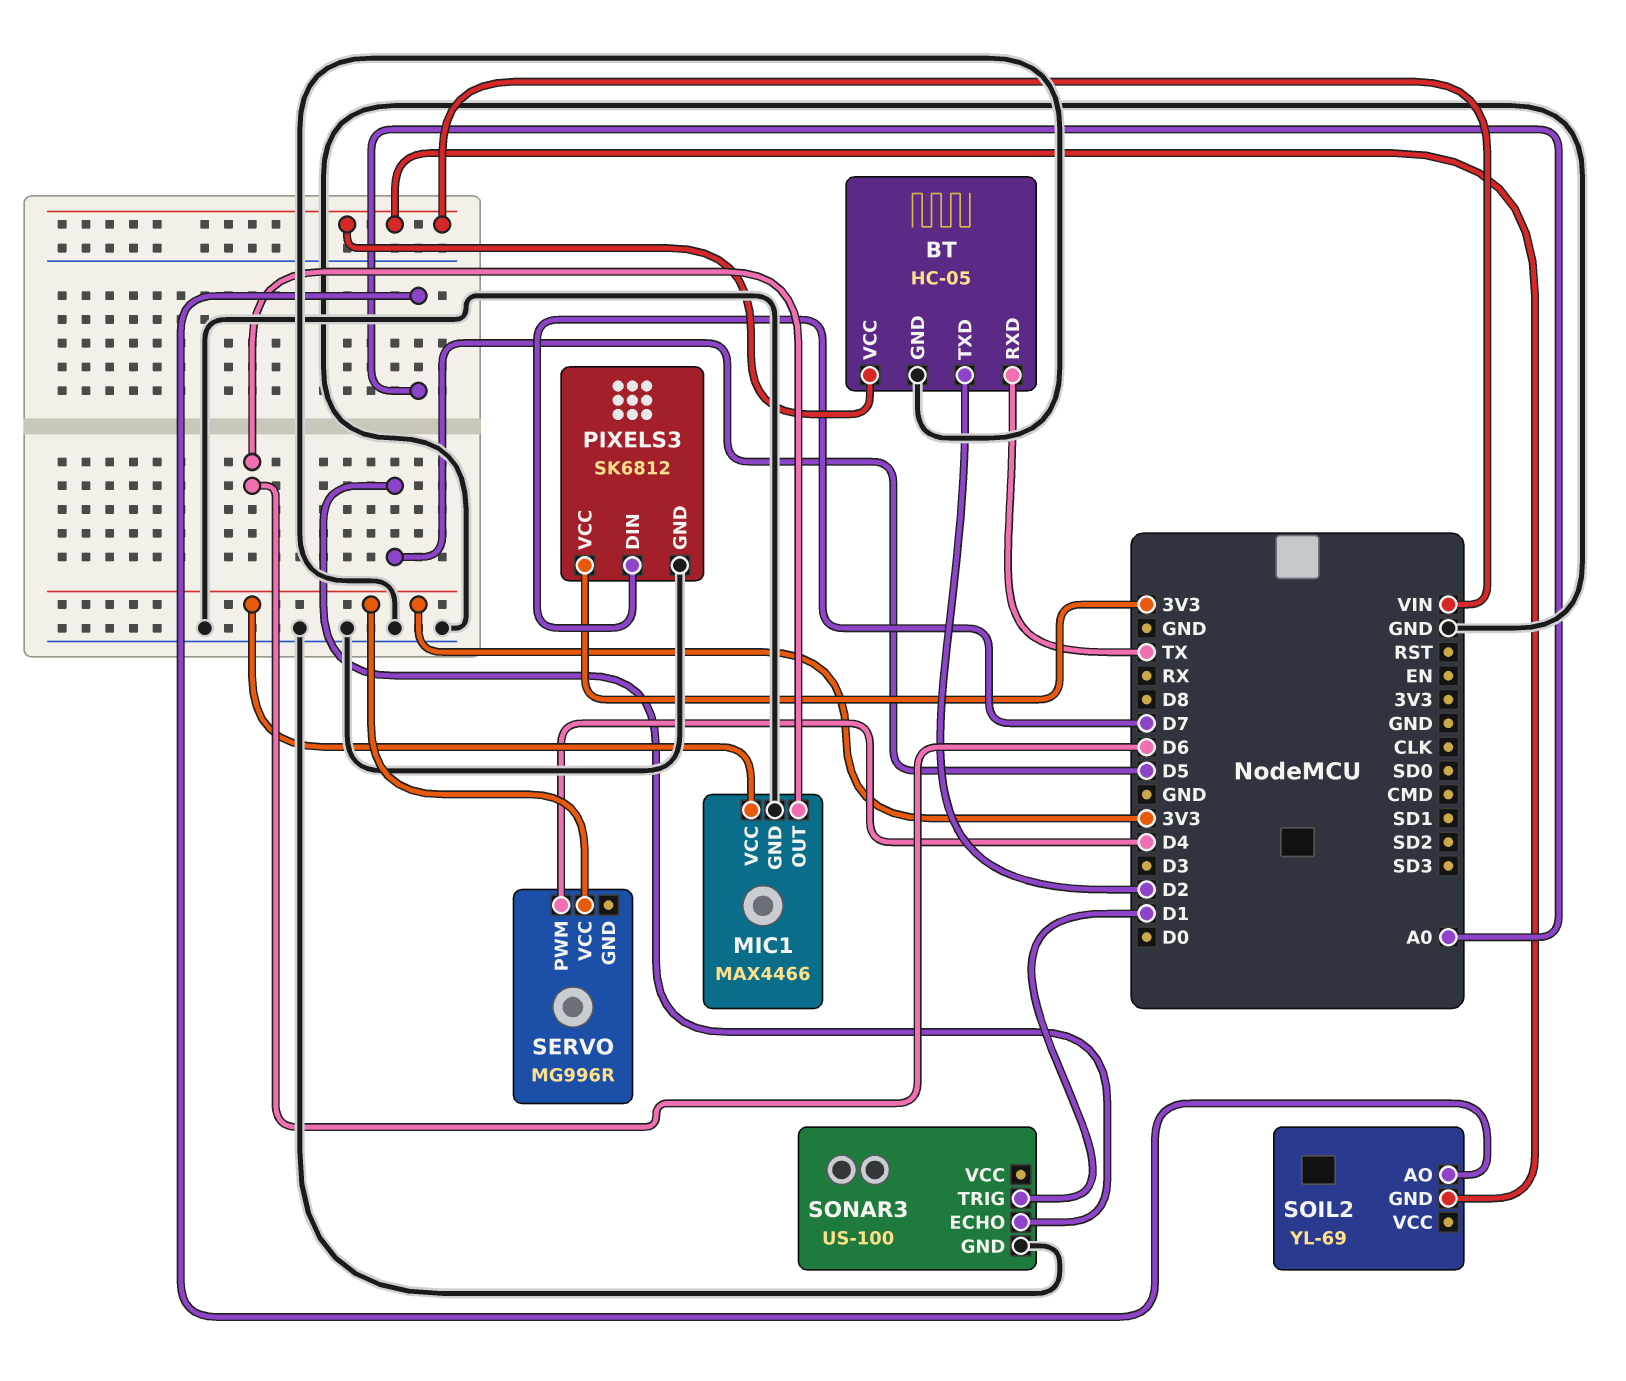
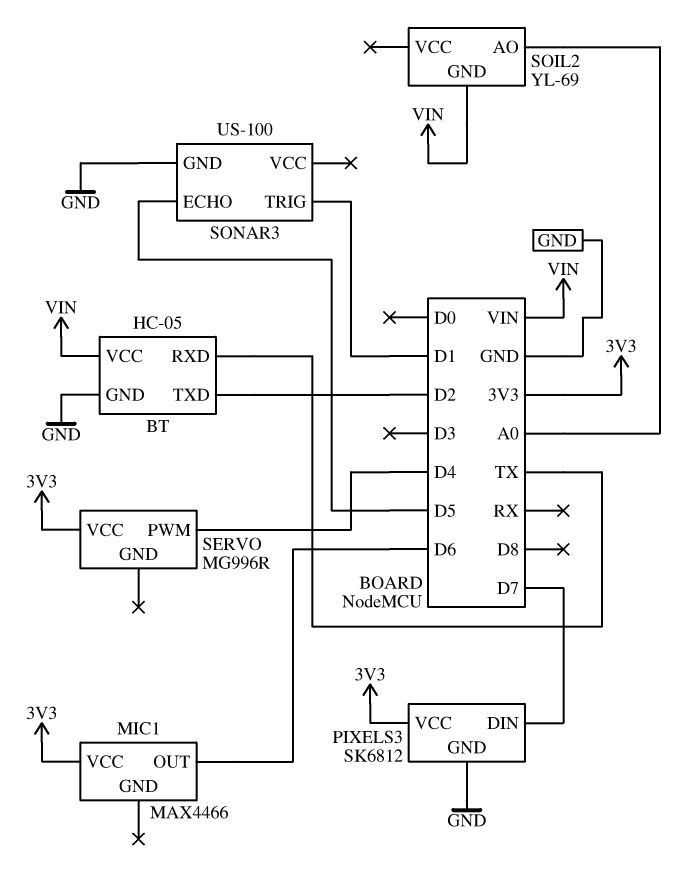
MIC1 pin GND: GND -> none

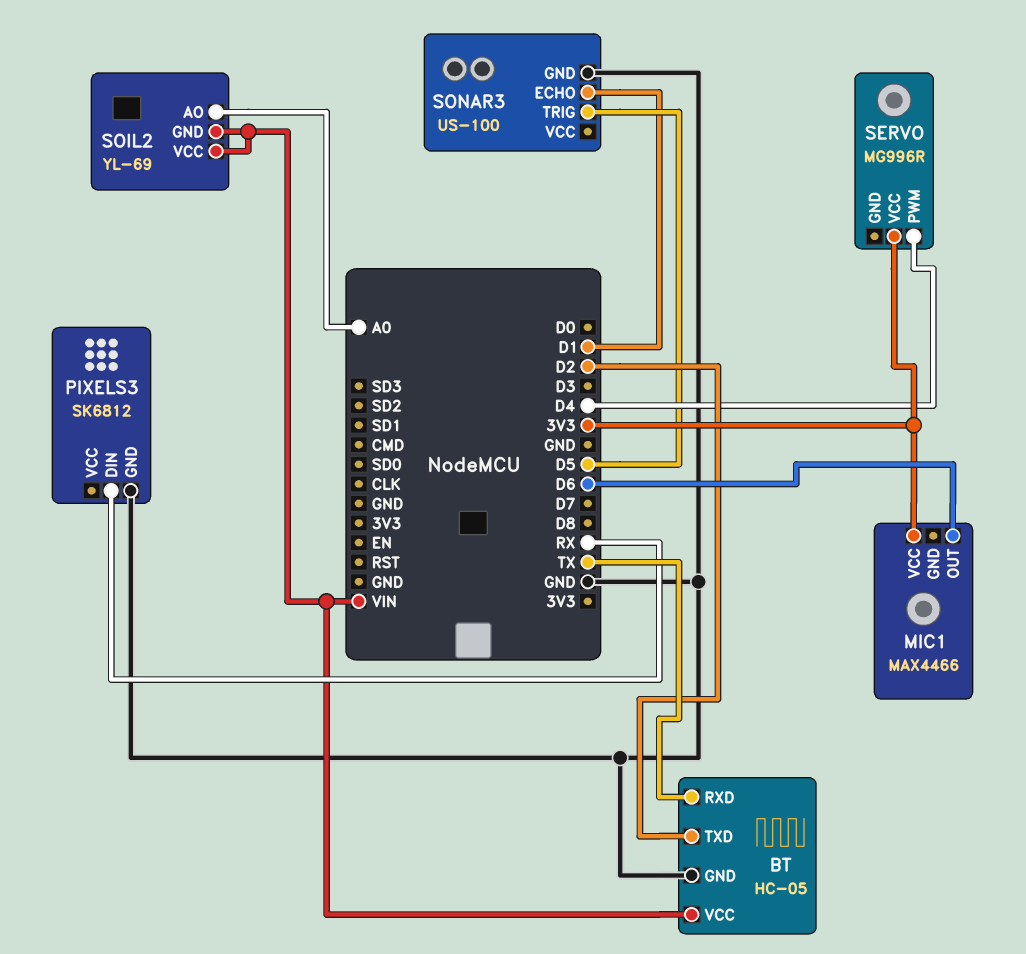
PIXELS3 pin DIN: D7 -> RX
PIXELS3 pin VCC: 3V3 -> none
SOIL2 pin VCC: none -> VIN
SONAR3 pin ECHO: D5 -> D1
SONAR3 pin TRIG: D1 -> D5

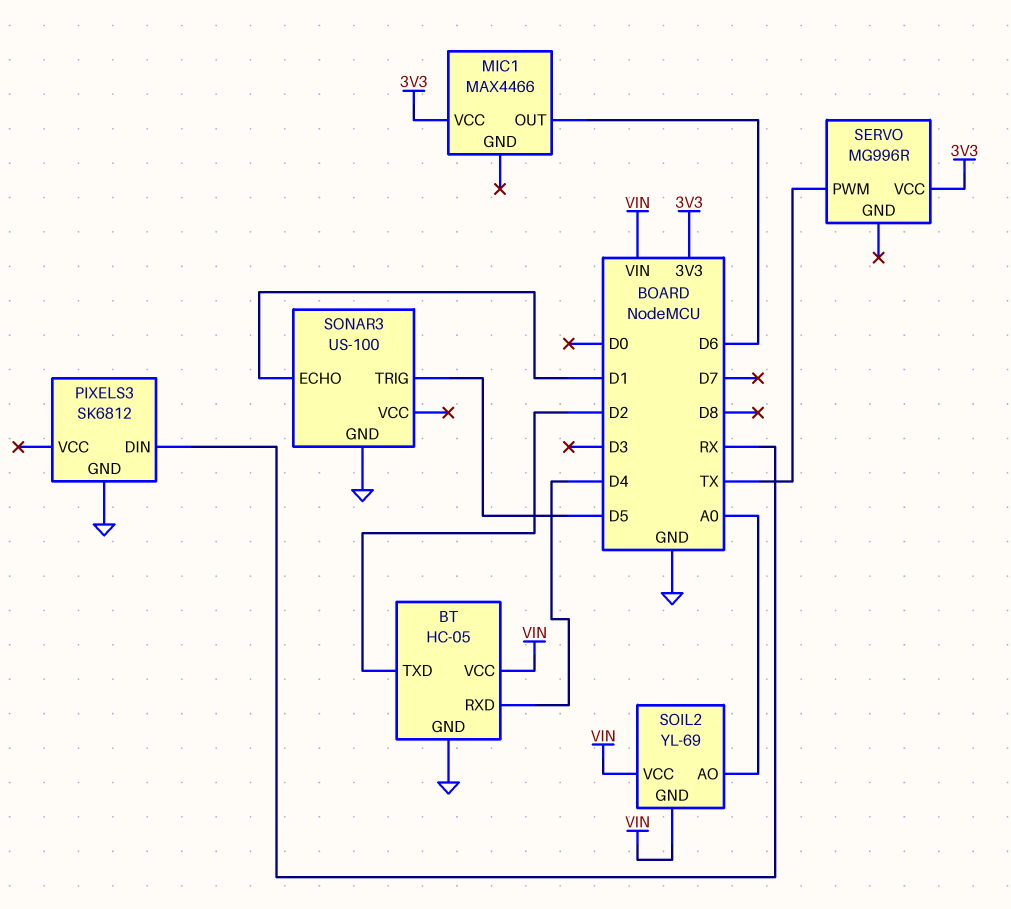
BT pin RXD: TX -> D4
SERVO pin PWM: D4 -> TX

